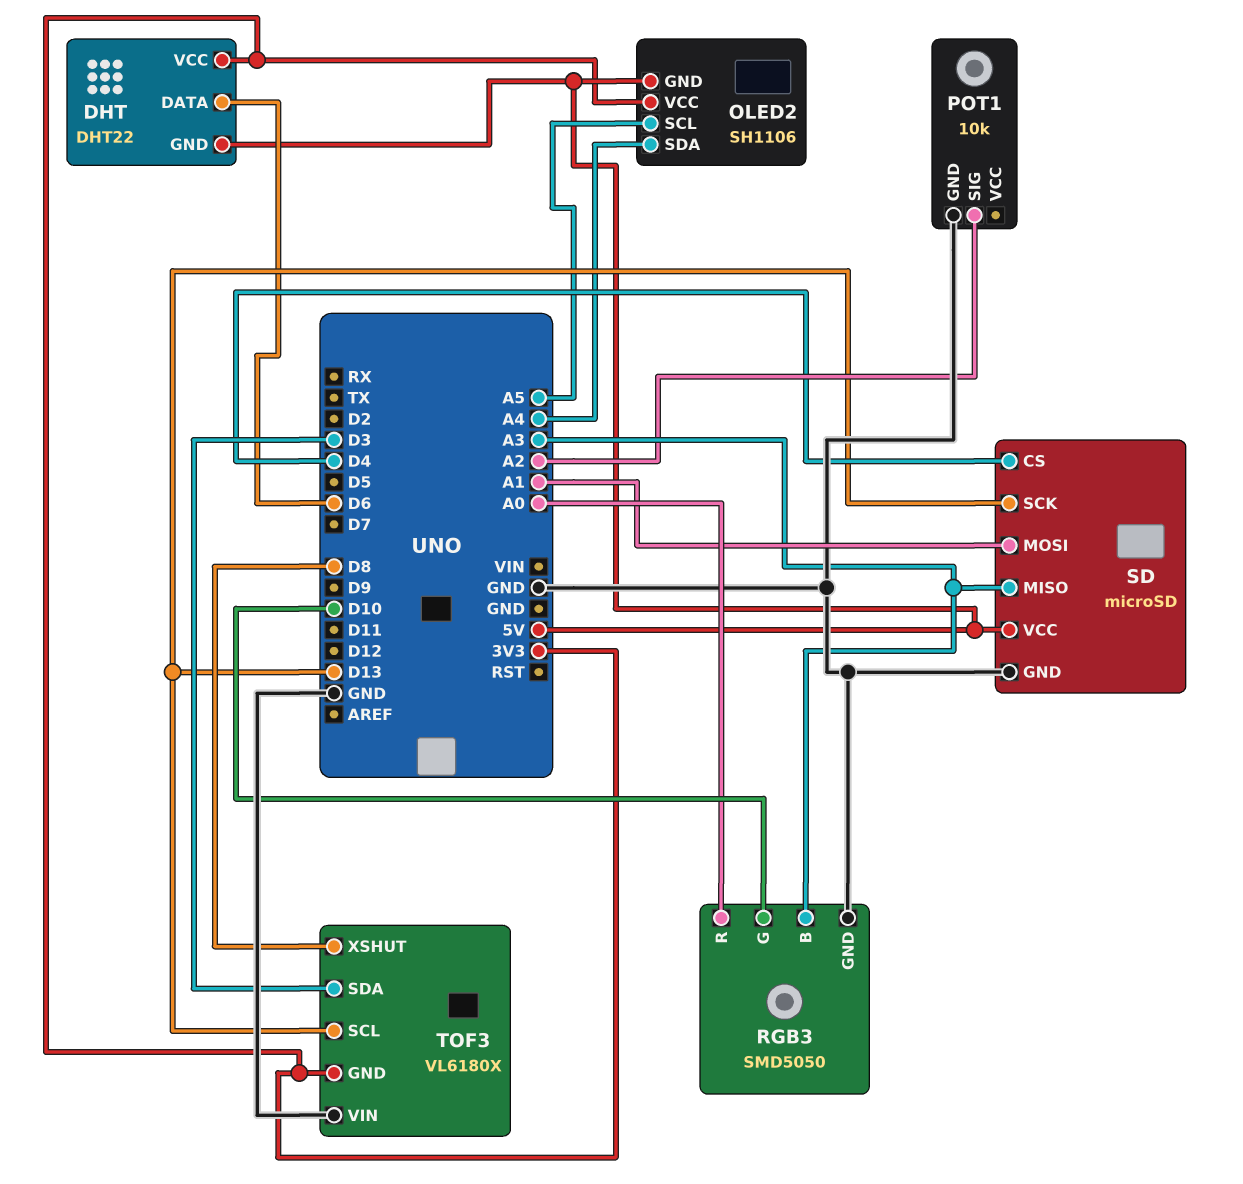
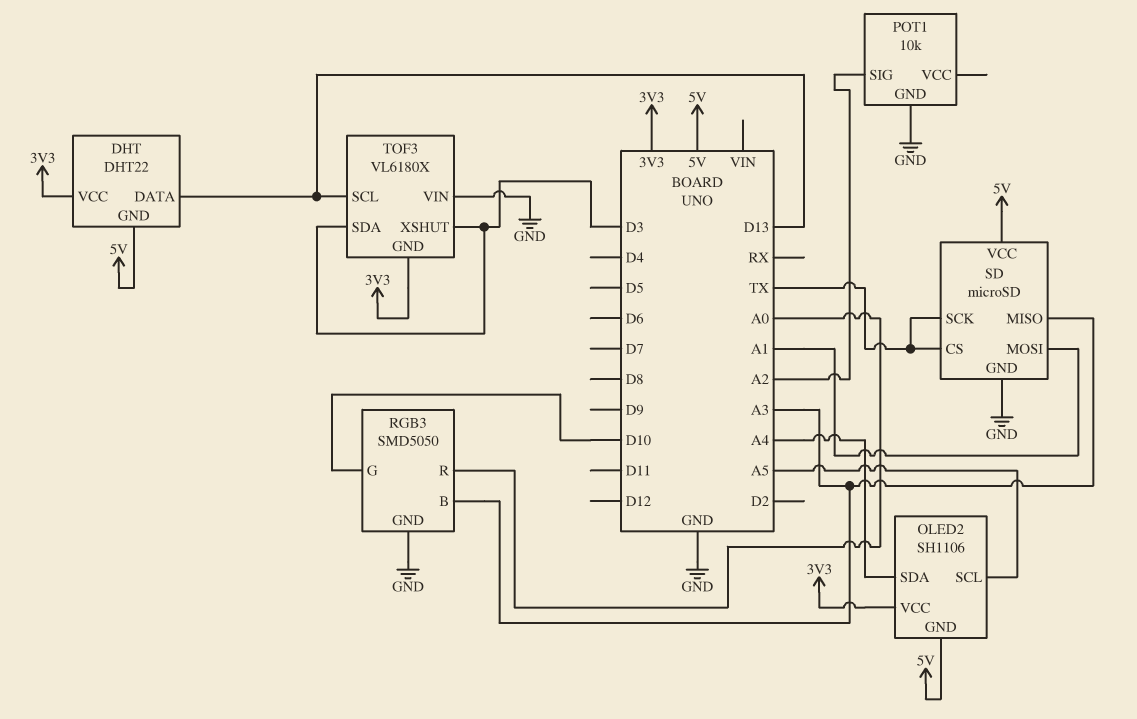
DHT pin DATA: D6 -> D13
SD pin CS: D4 -> TX
SD pin SCK: D13 -> TX
TOF3 pin XSHUT: D8 -> D3

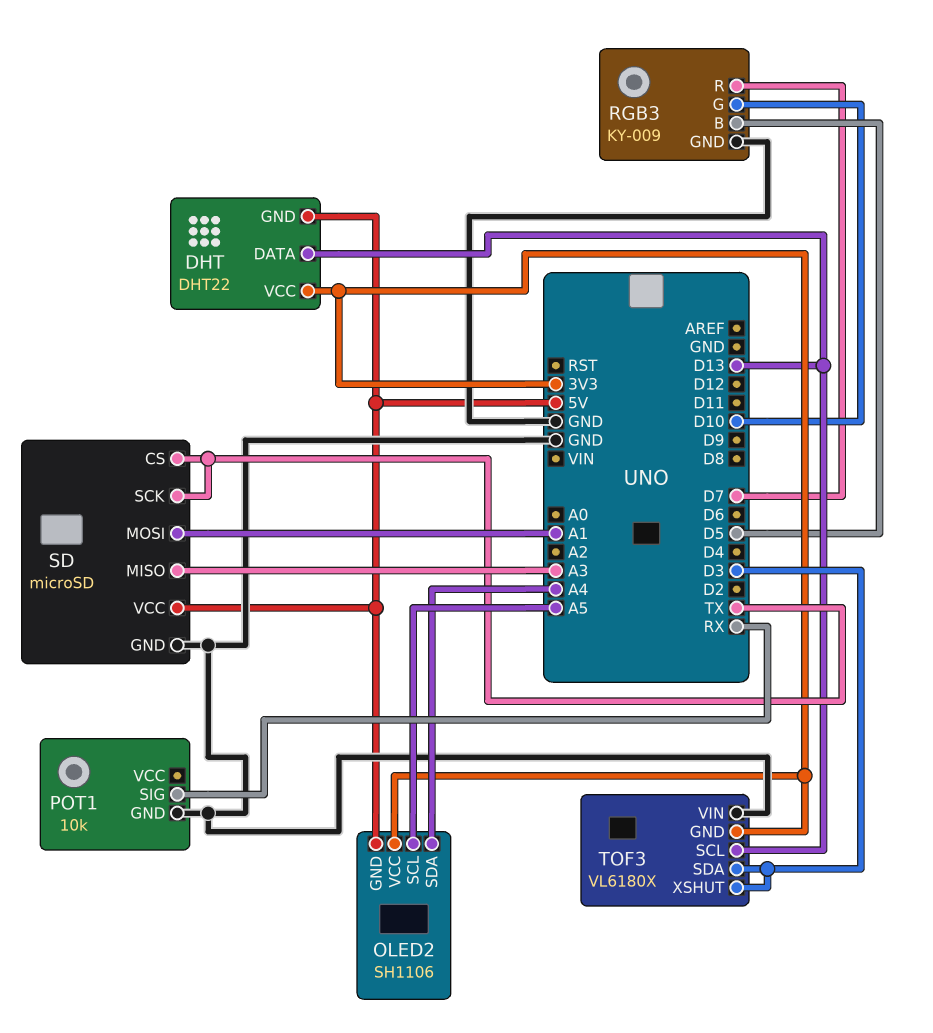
POT1 pin SIG: A2 -> RX
RGB3: SMD5050 -> KY-009
RGB3 pin B: A3 -> D5
RGB3 pin R: A0 -> D7

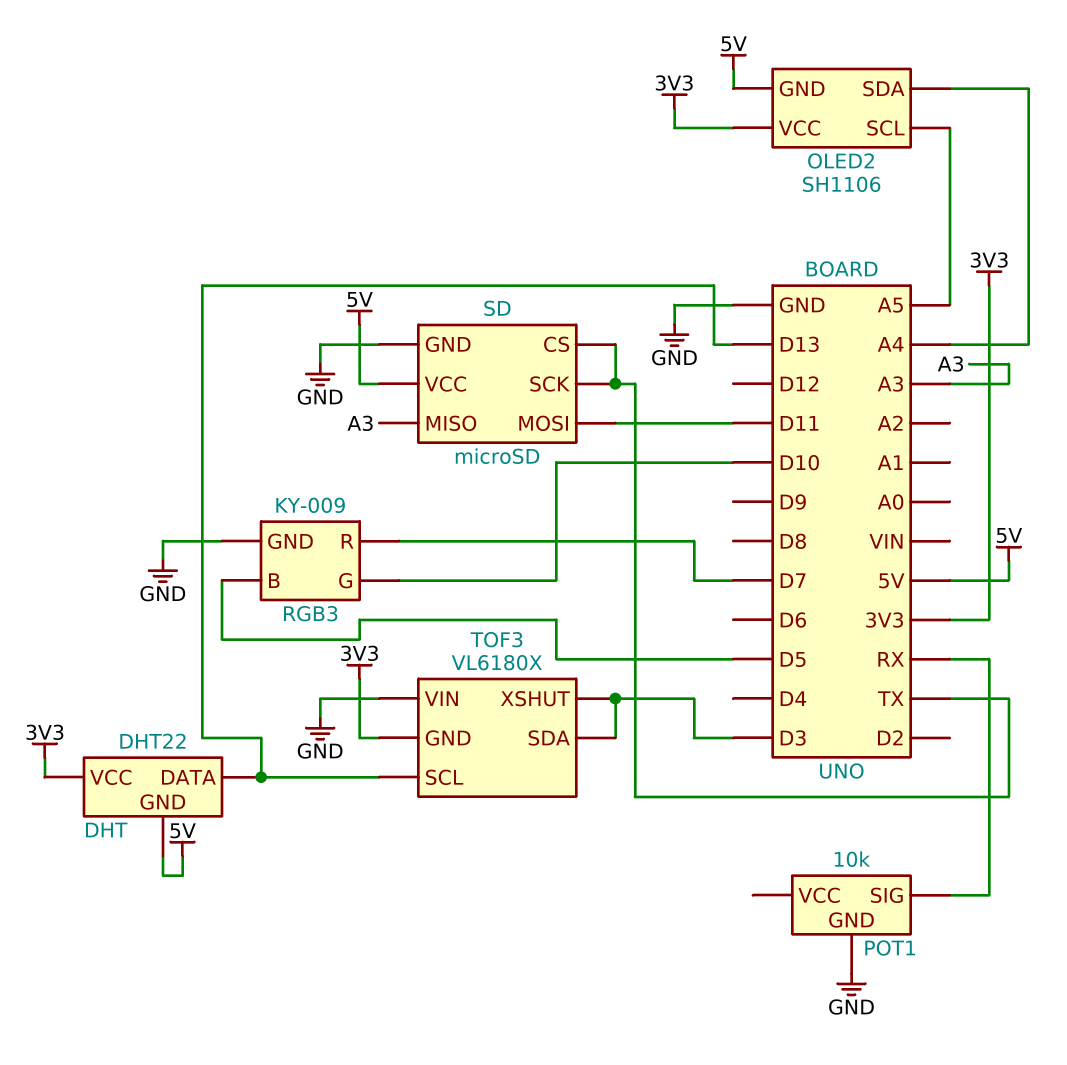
SD pin MOSI: A1 -> D11

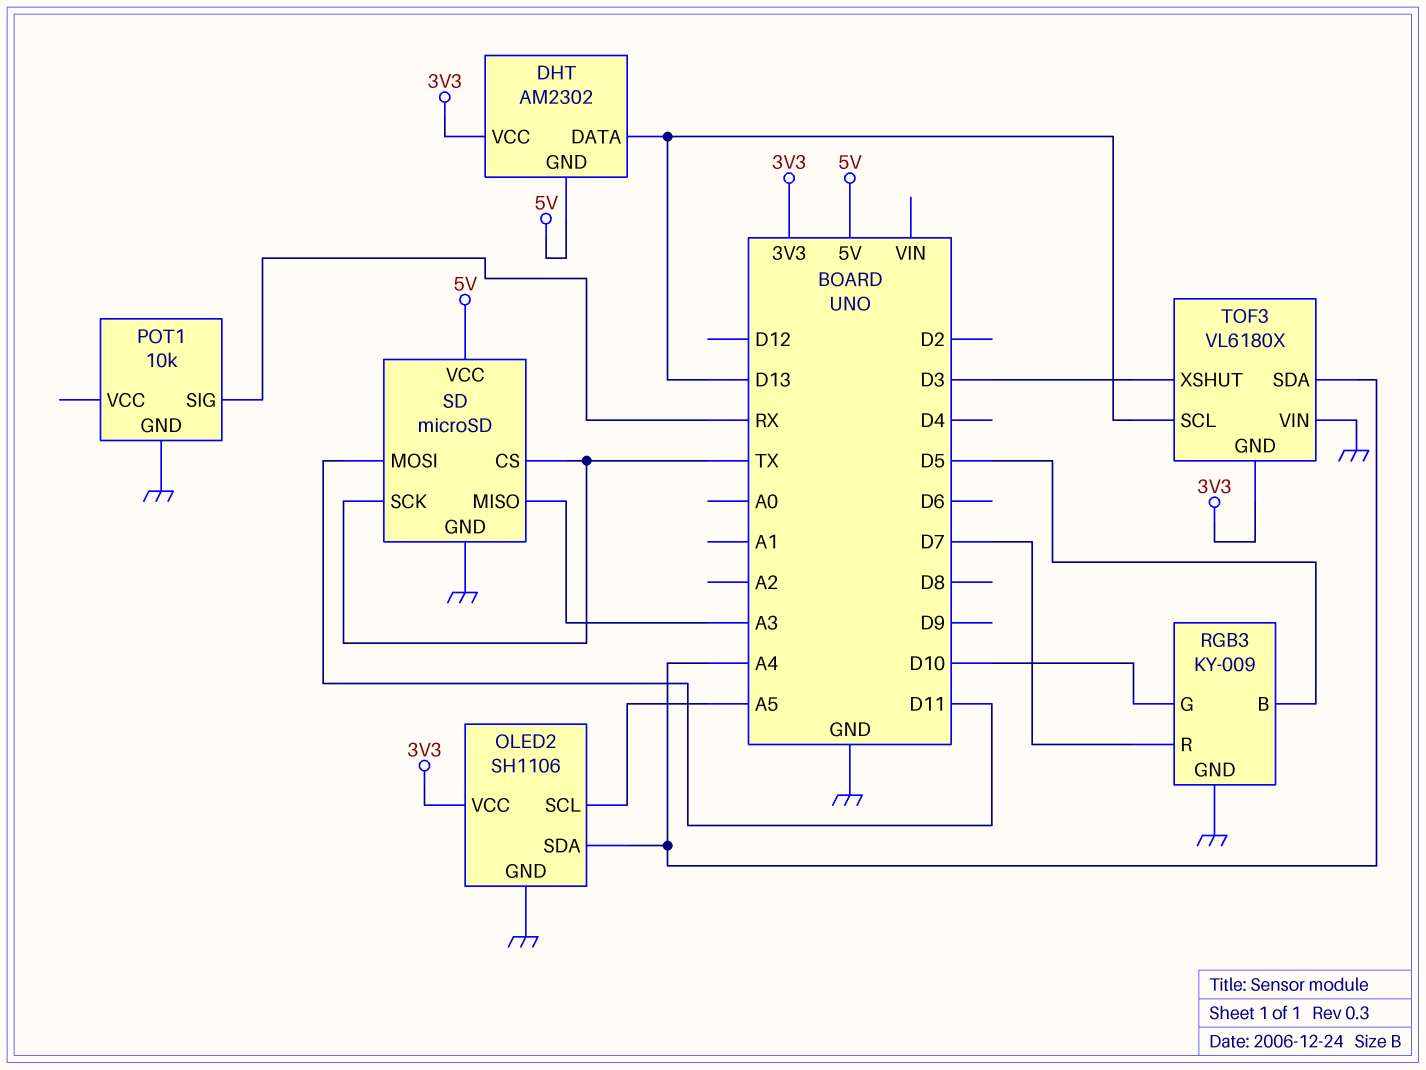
DHT: DHT22 -> AM2302
OLED2 pin GND: 5V -> GND
TOF3 pin SDA: D3 -> A4

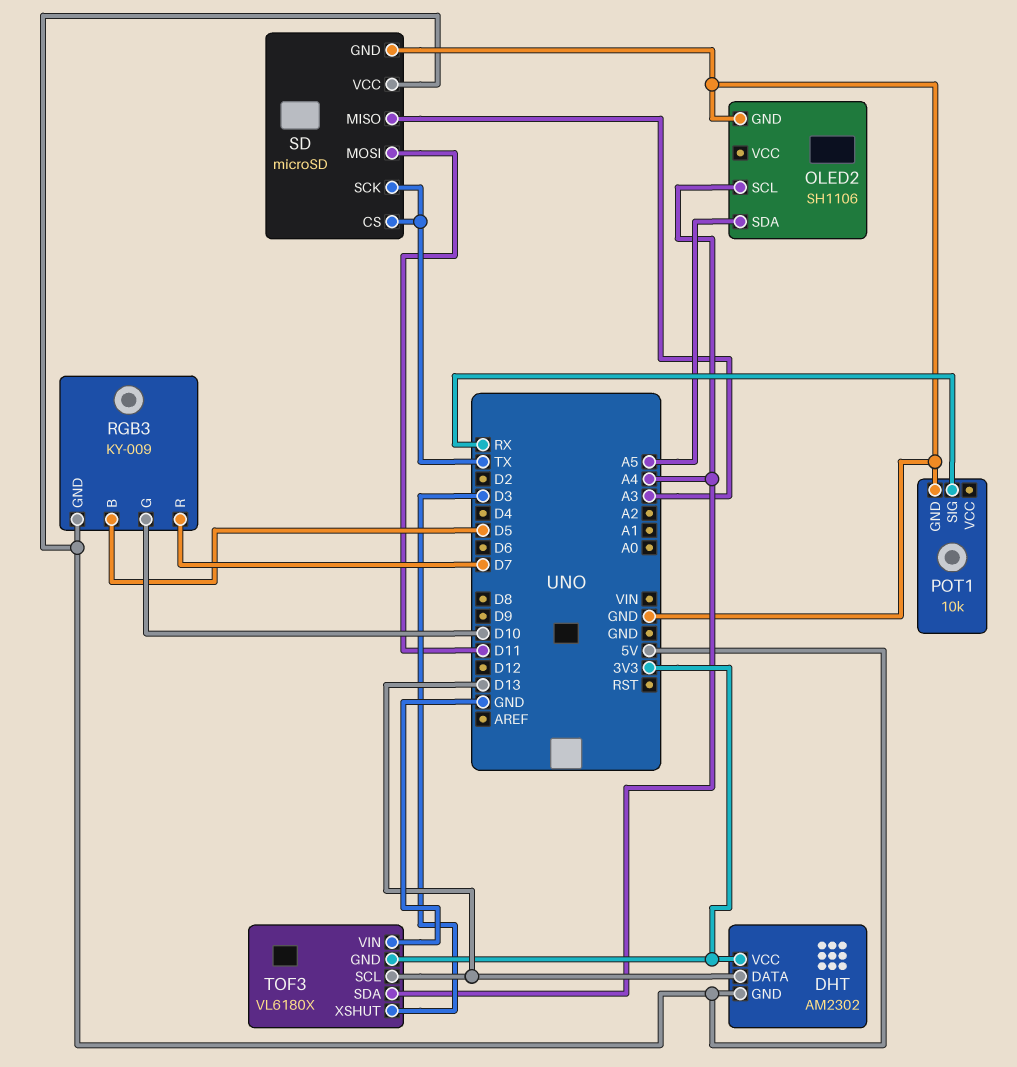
OLED2 pin SCL: A5 -> A4
OLED2 pin SDA: A4 -> A5
OLED2 pin VCC: 3V3 -> none
RGB3 pin GND: GND -> 5V

